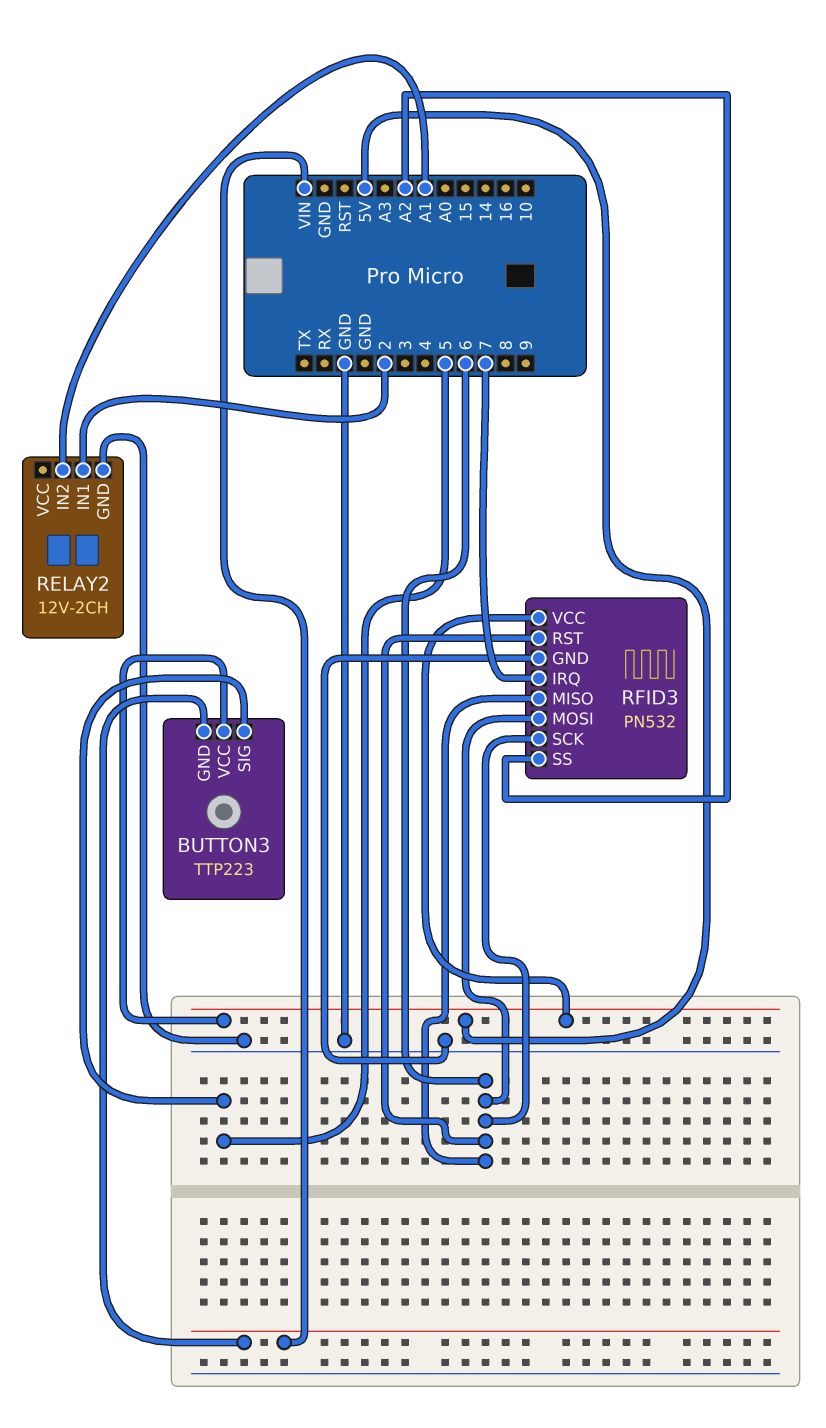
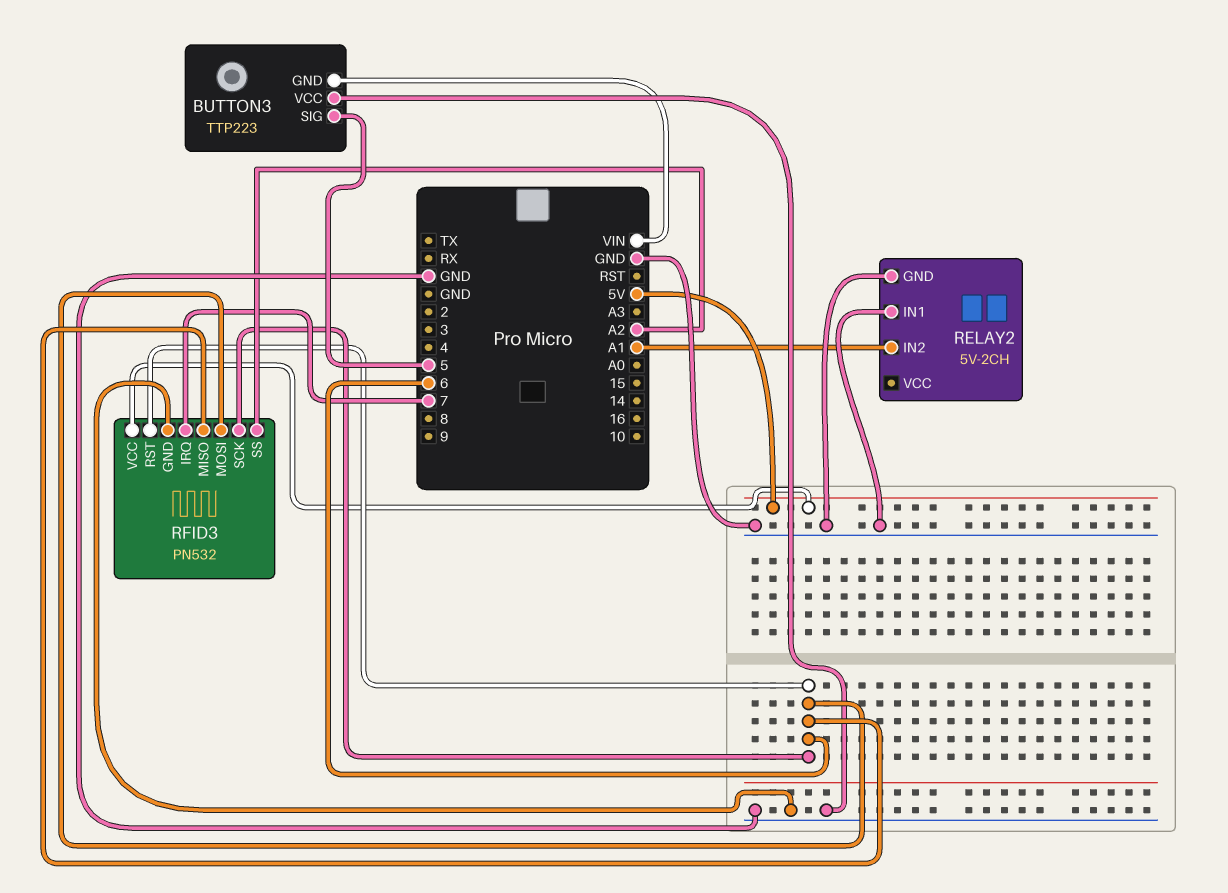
BUTTON3 pin VCC: 5V -> GND
RELAY2: 12V-2CH -> 5V-2CH
RELAY2 pin IN1: 2 -> GND

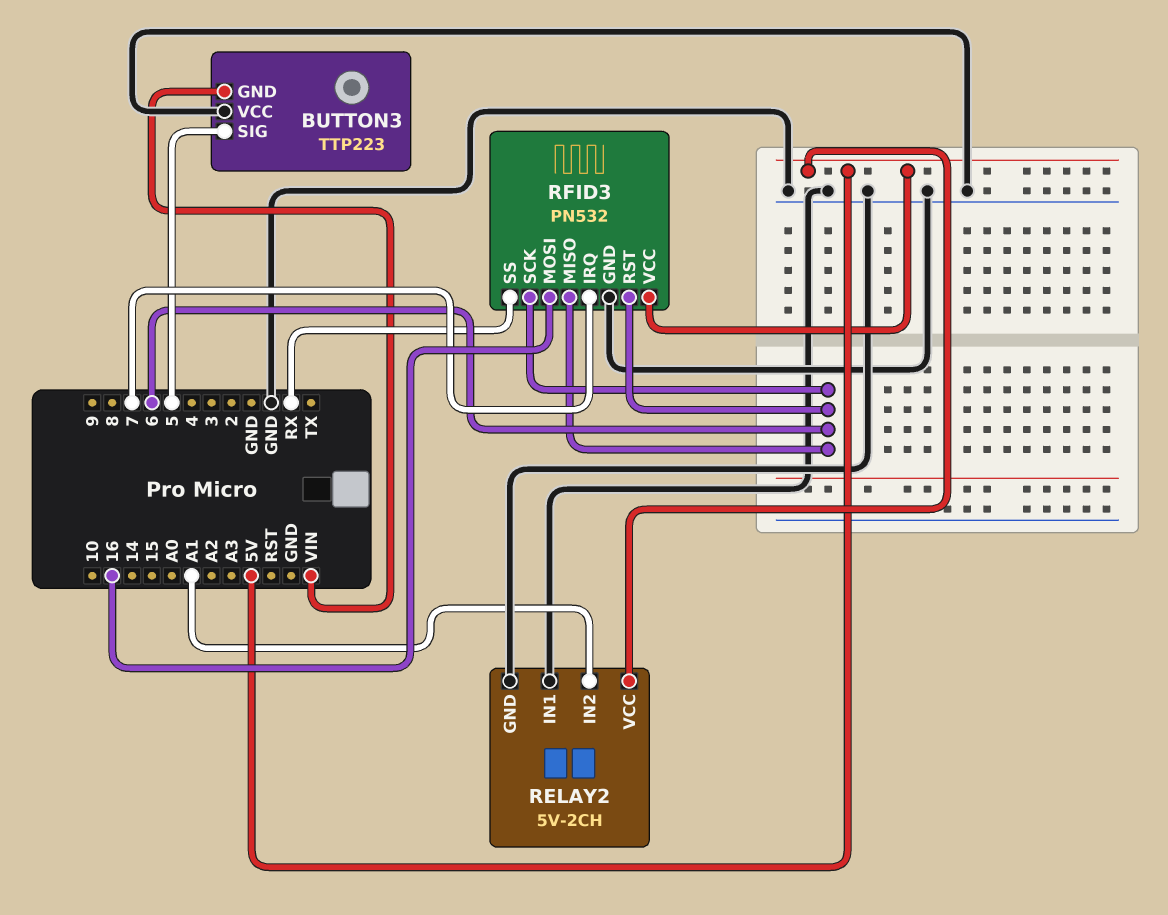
RELAY2 pin VCC: none -> 5V
RFID3 pin MOSI: 6 -> 16
RFID3 pin SS: A2 -> RX

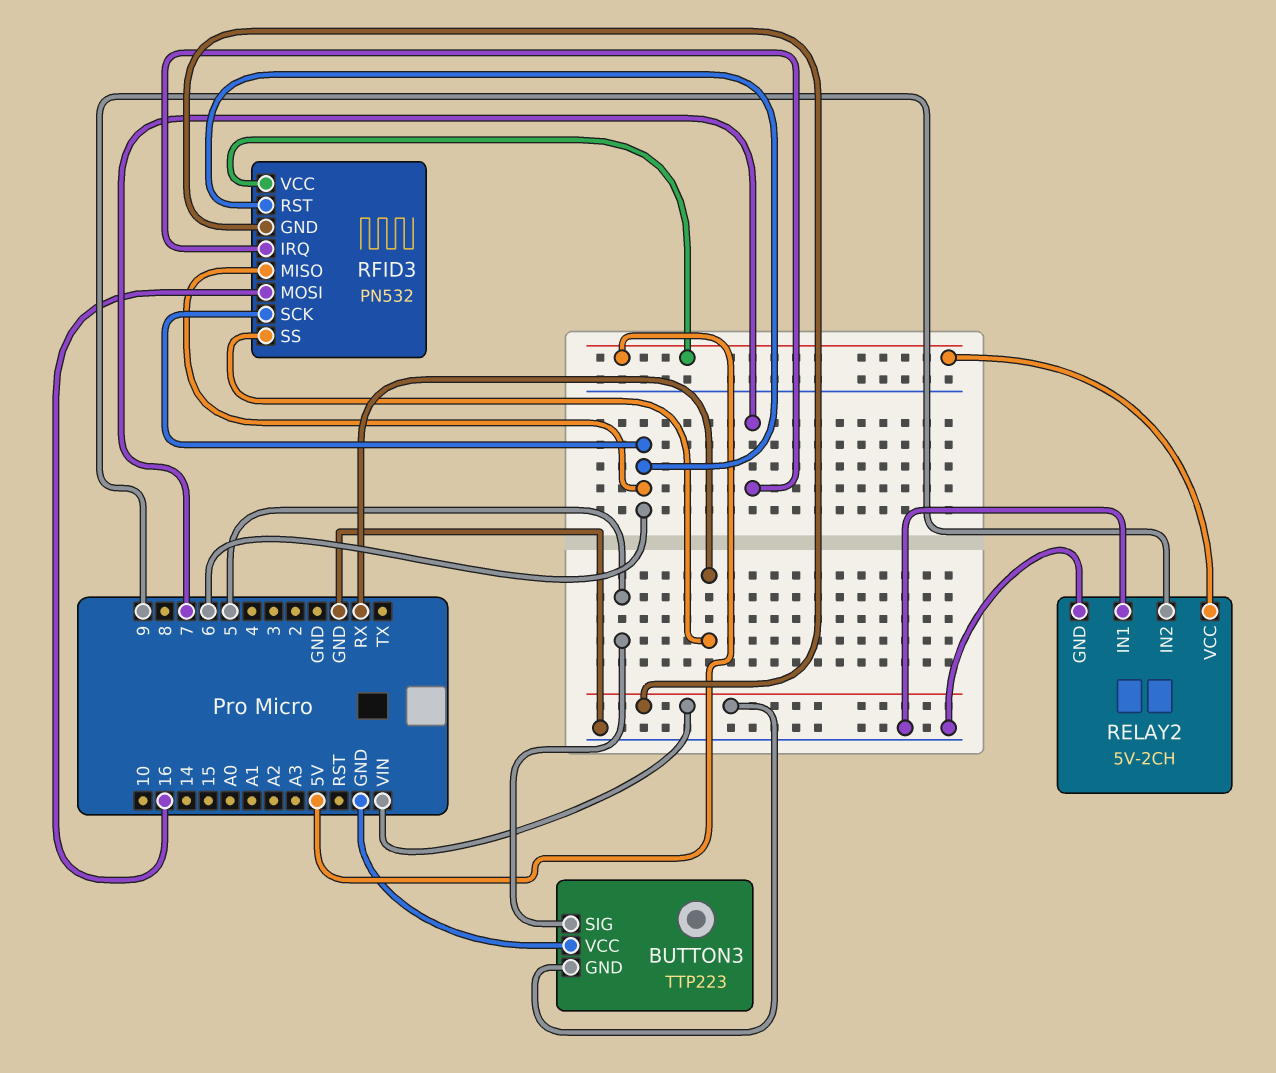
RELAY2 pin IN2: A1 -> 9
RFID3 pin GND: GND -> VIN

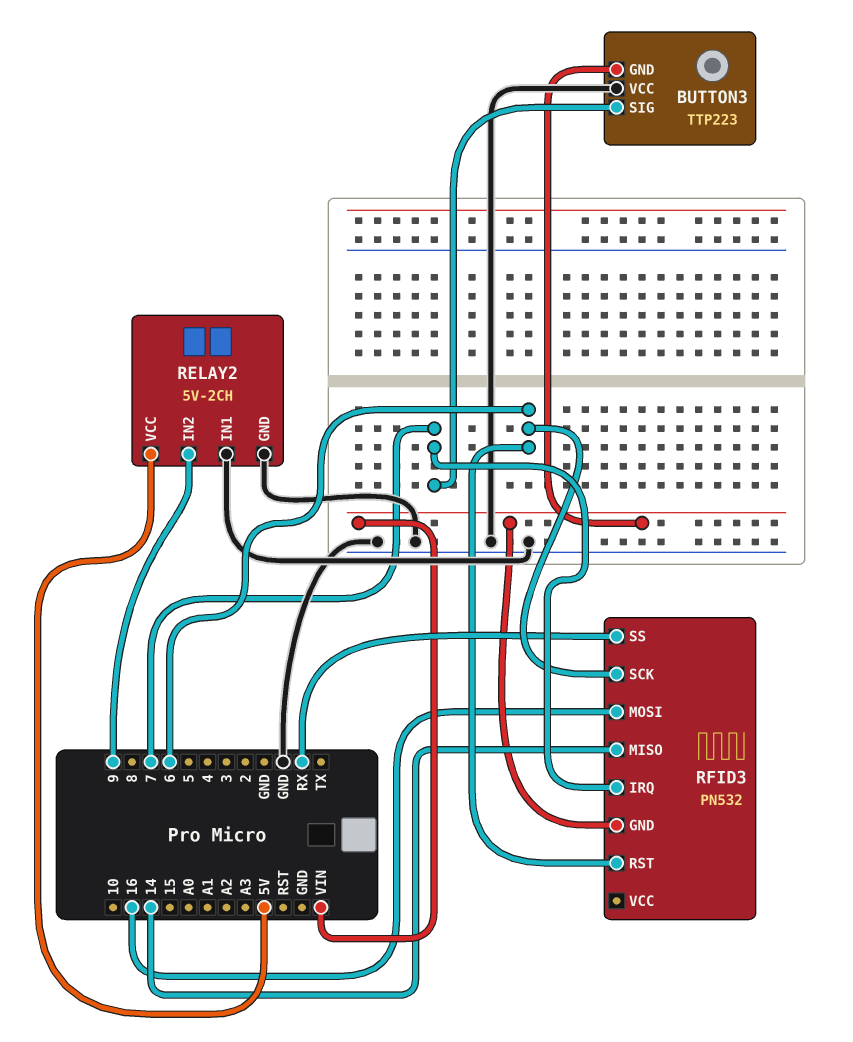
BUTTON3 pin SIG: 5 -> 7
RFID3 pin MISO: 6 -> 14
RFID3 pin VCC: 5V -> none

